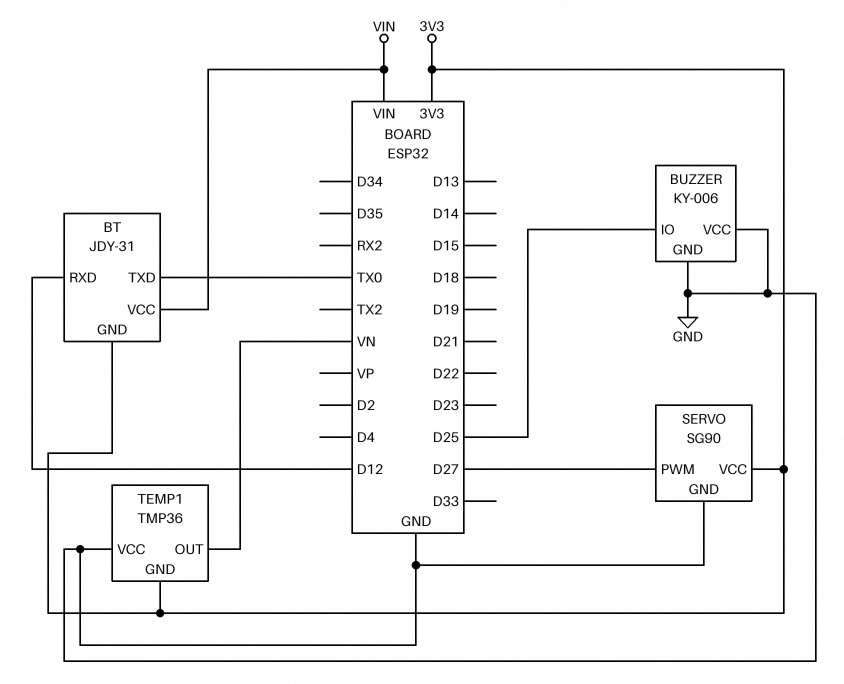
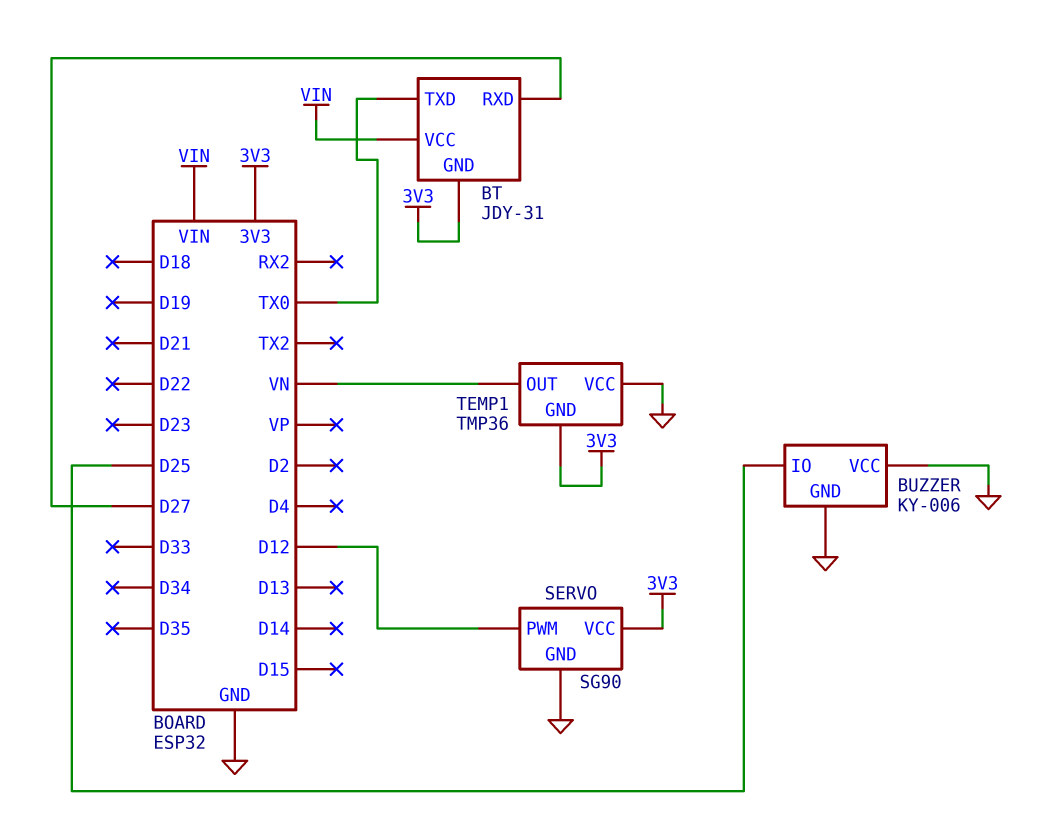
BT pin RXD: D12 -> D27
SERVO pin PWM: D27 -> D12

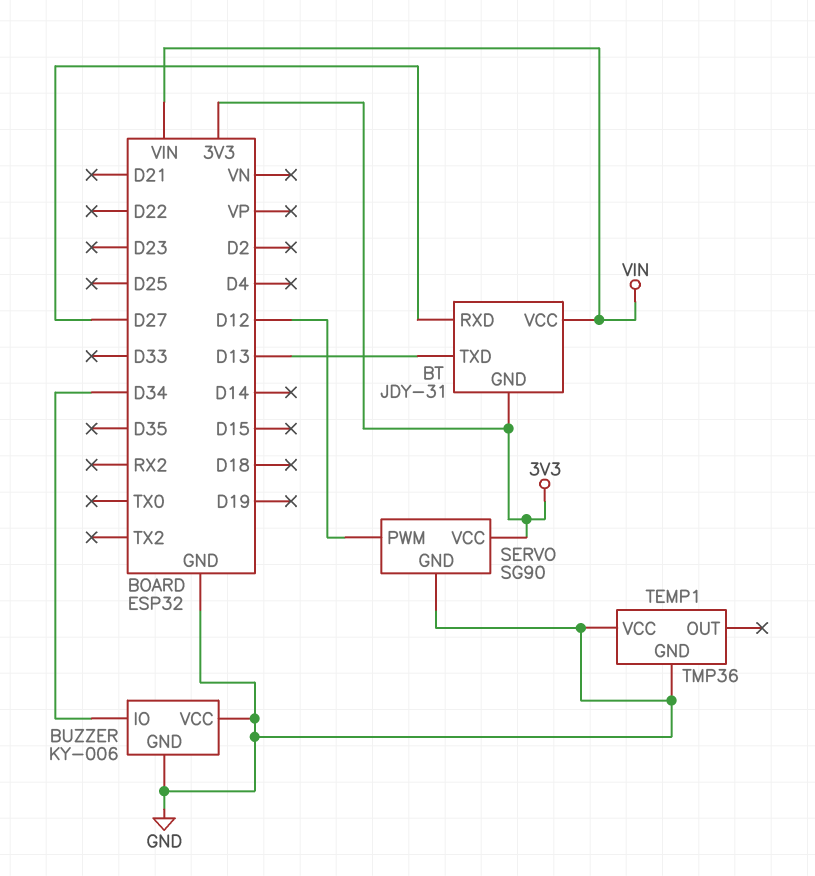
BT pin TXD: TX0 -> D13
BUZZER pin IO: D25 -> D34
TEMP1 pin GND: 3V3 -> GND
TEMP1 pin OUT: VN -> none

